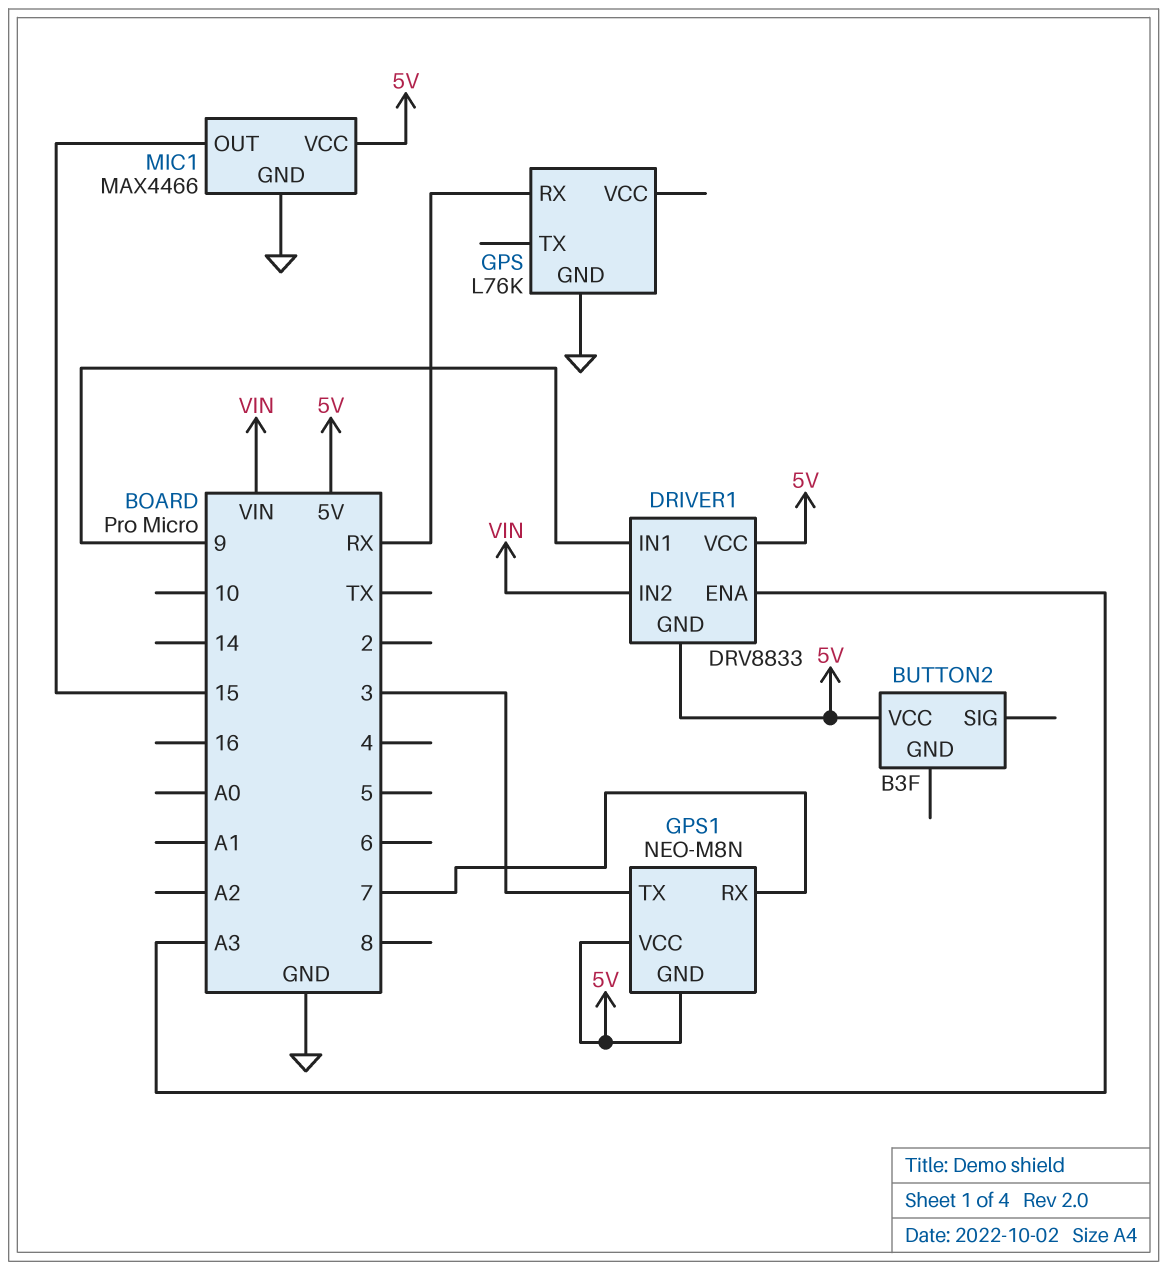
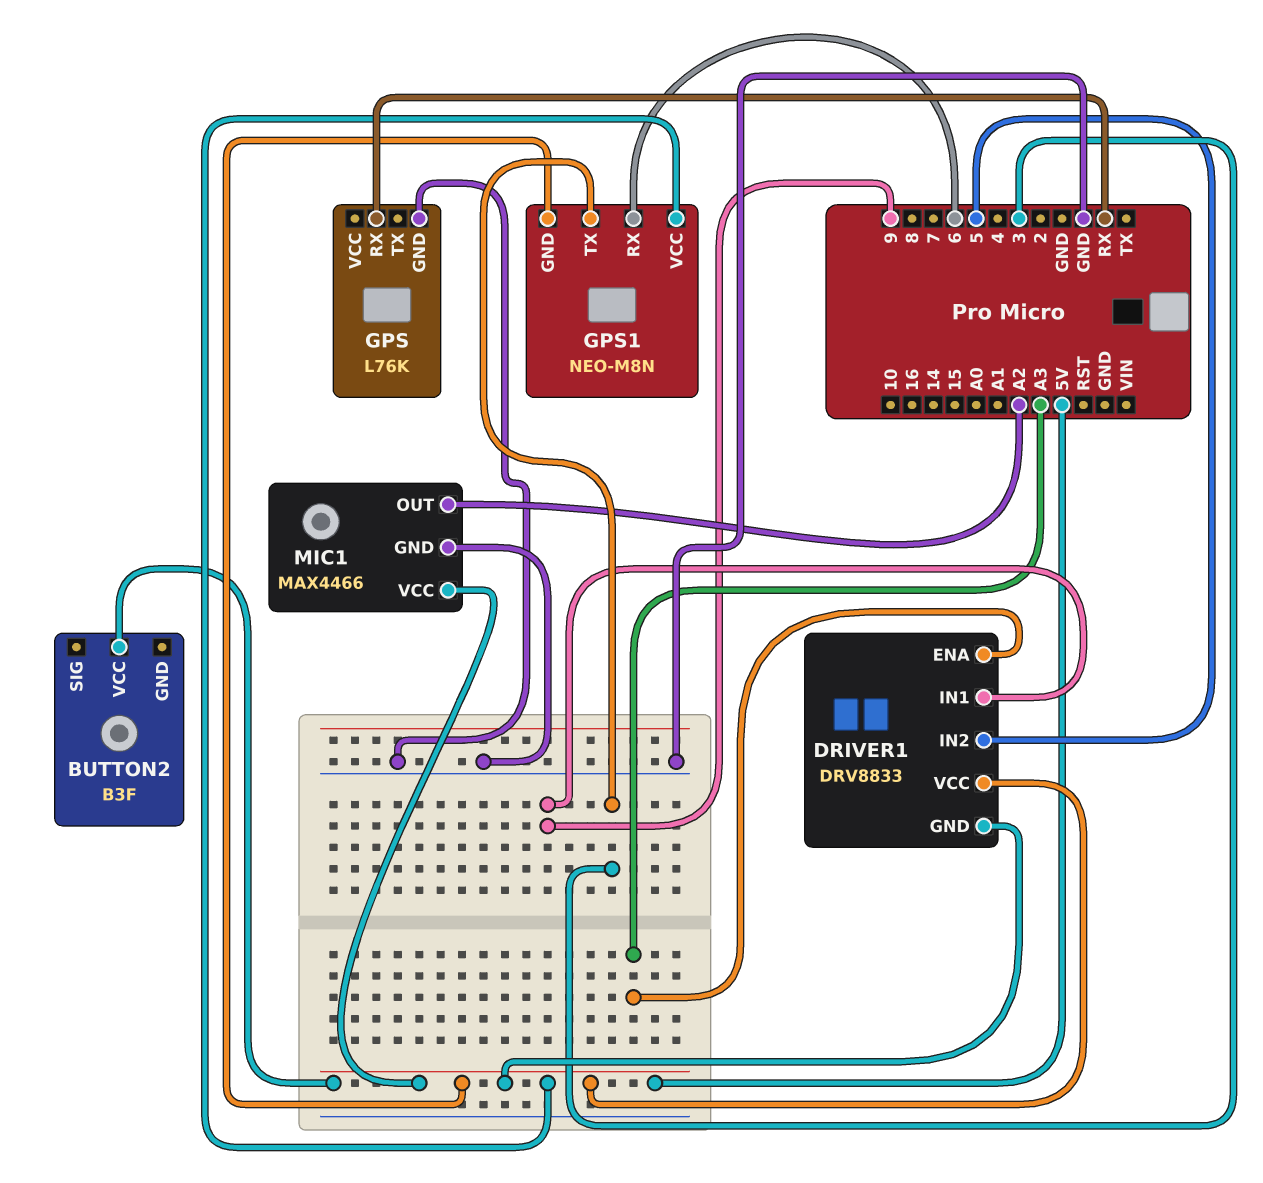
DRIVER1 pin IN2: VIN -> 5
GPS1 pin RX: 7 -> 6
MIC1 pin OUT: 15 -> A2

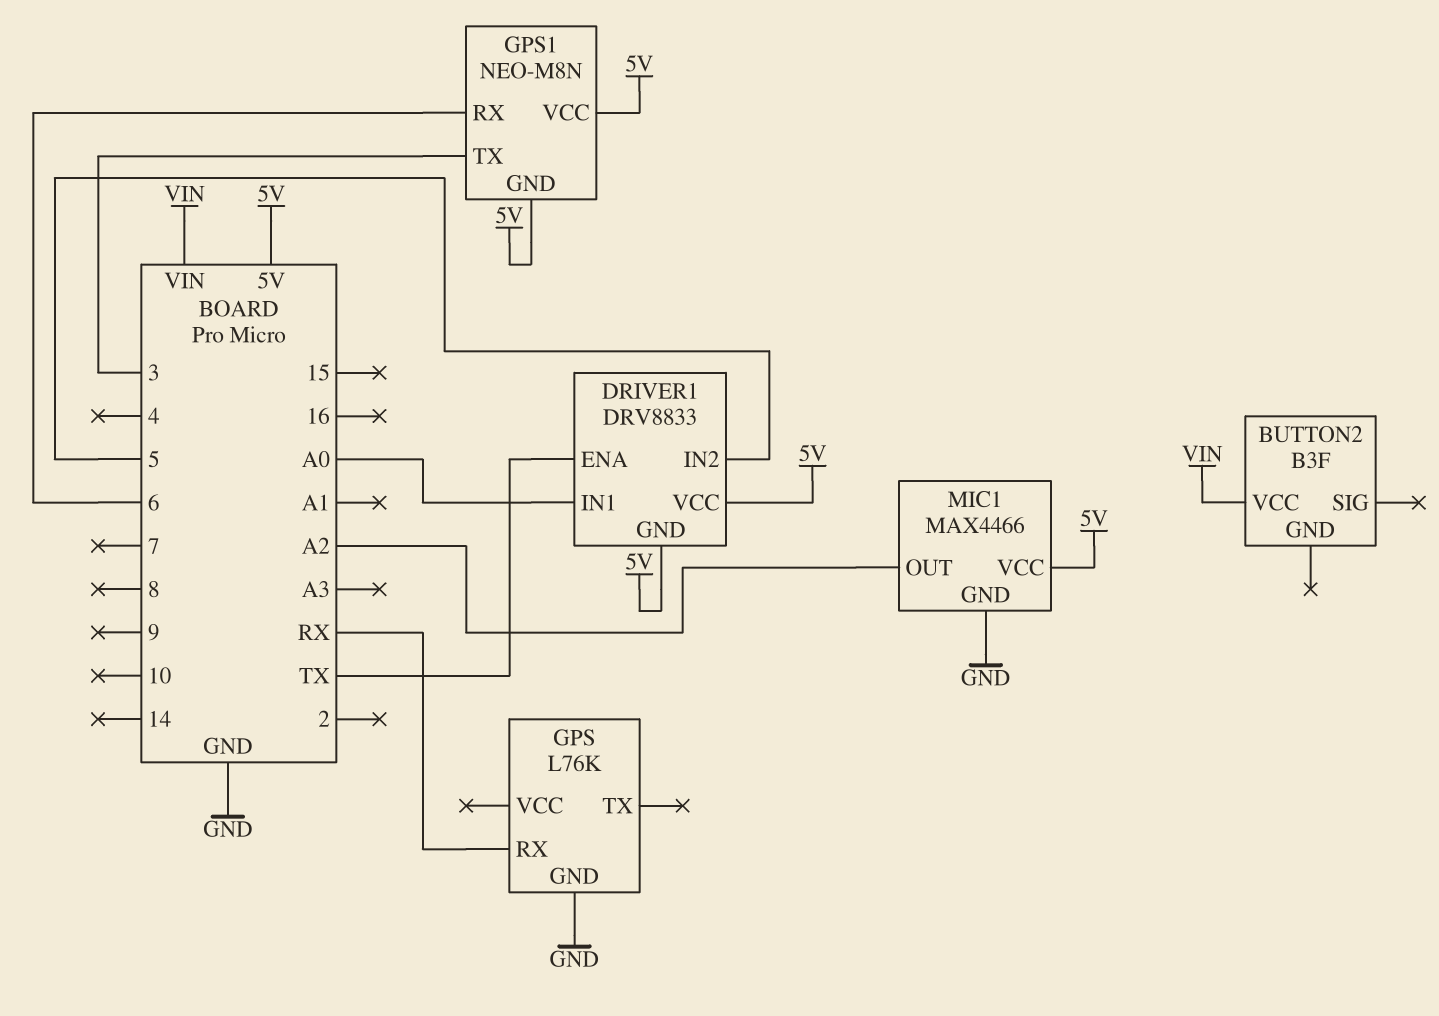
BUTTON2 pin VCC: 5V -> VIN
DRIVER1 pin ENA: A3 -> TX
DRIVER1 pin IN1: 9 -> A0

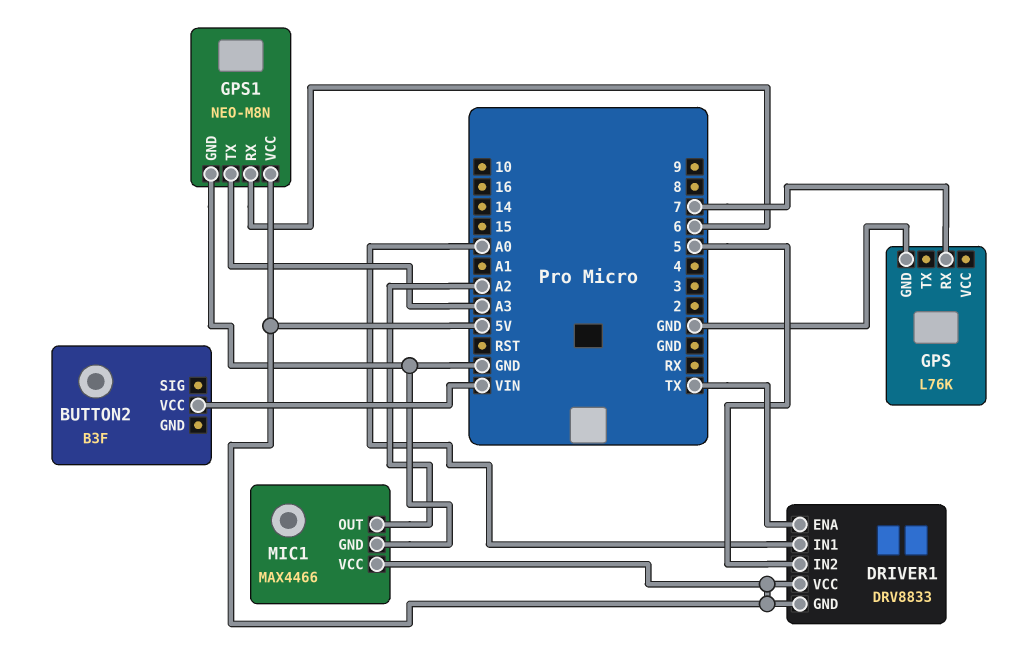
GPS pin RX: RX -> 7
GPS1 pin GND: 5V -> GND
GPS1 pin TX: 3 -> A3

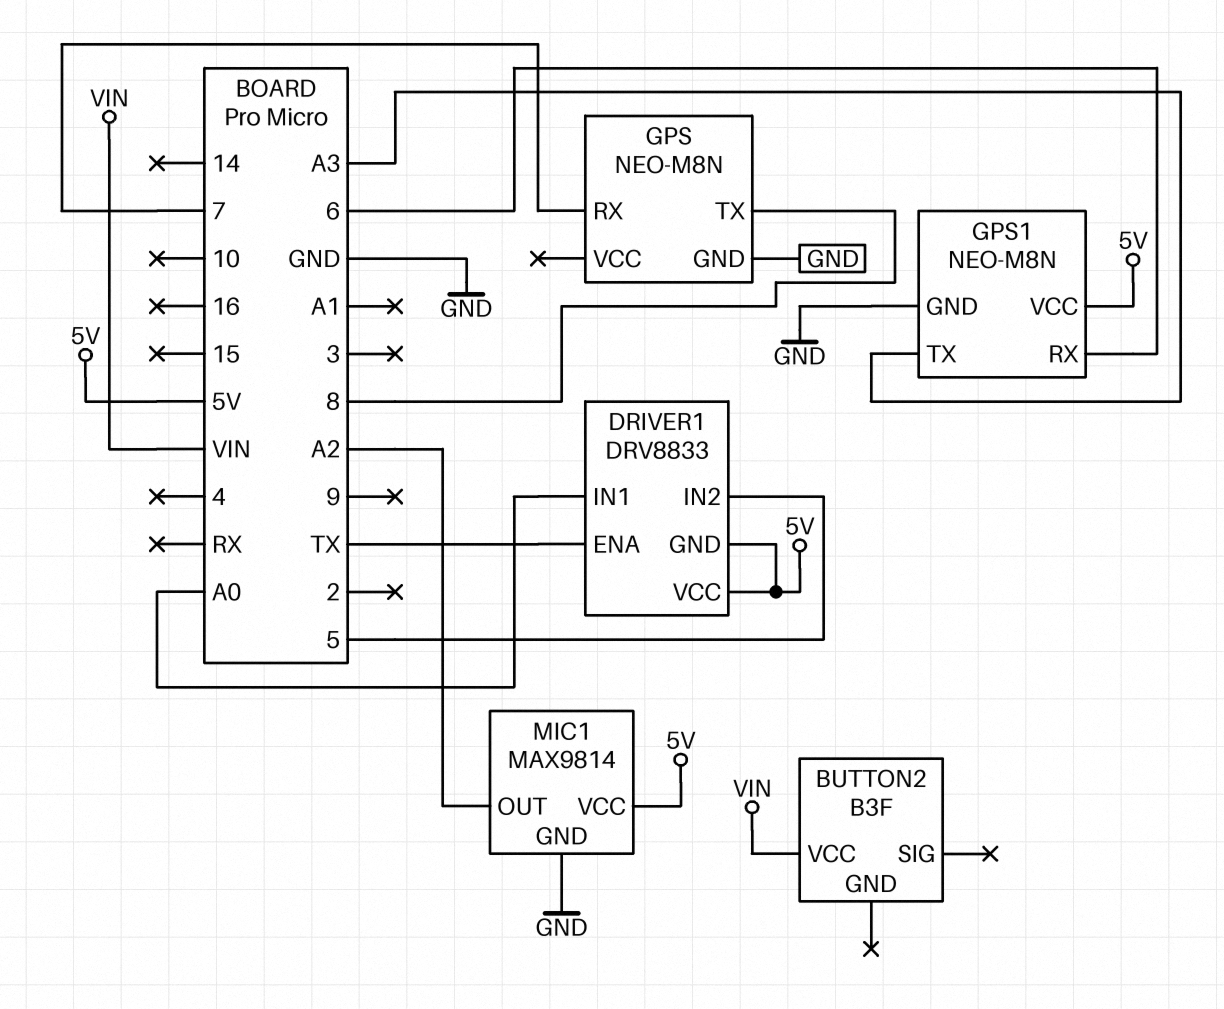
GPS: L76K -> NEO-M8N
GPS pin TX: none -> 8
MIC1: MAX4466 -> MAX9814

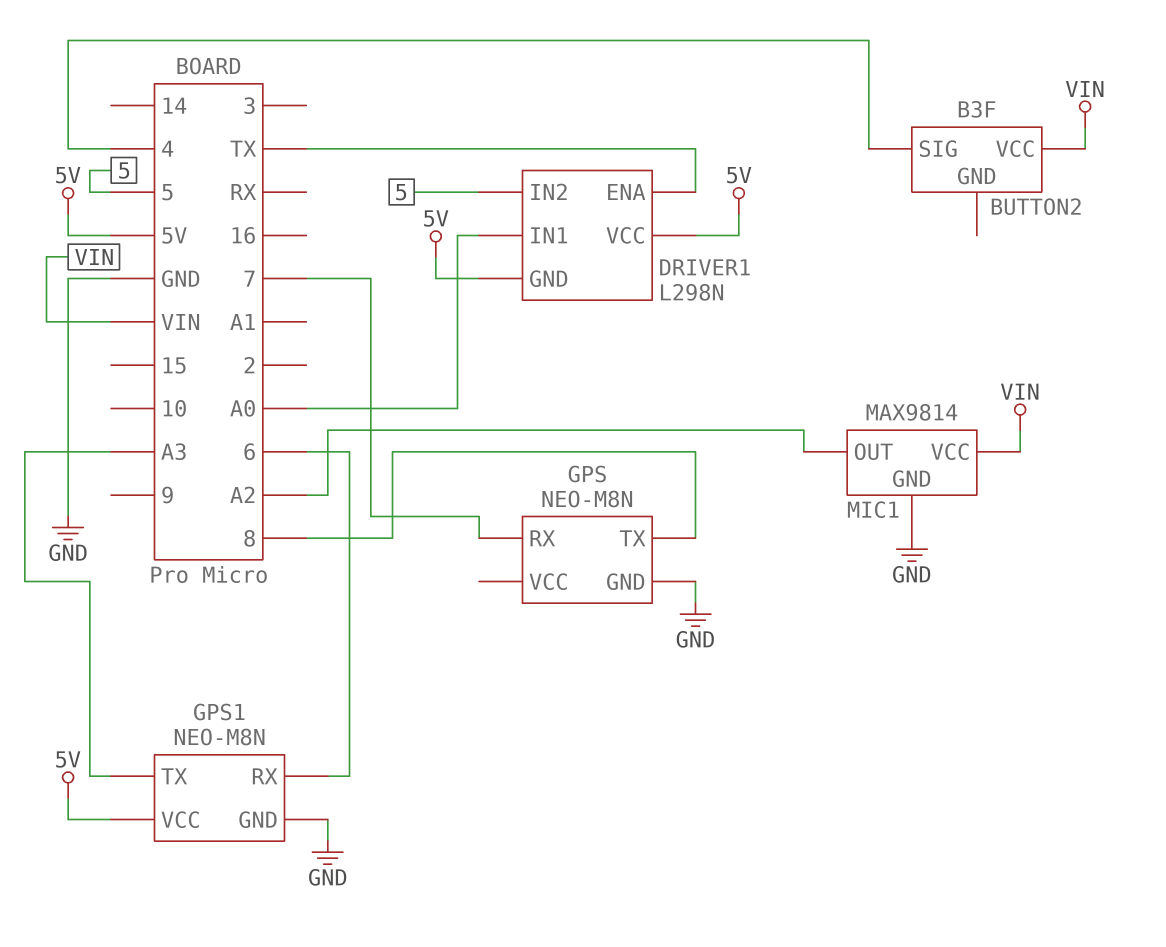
BUTTON2 pin SIG: none -> 4
DRIVER1: DRV8833 -> L298N
MIC1 pin VCC: 5V -> VIN

